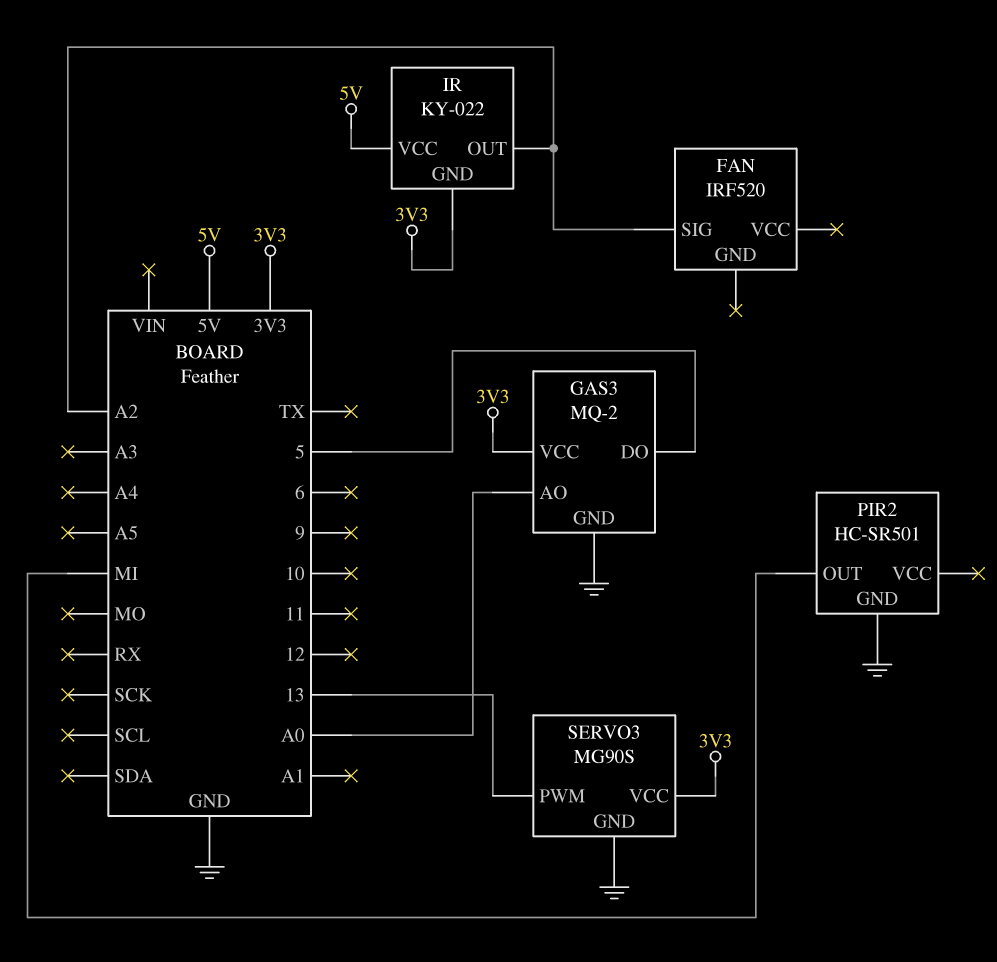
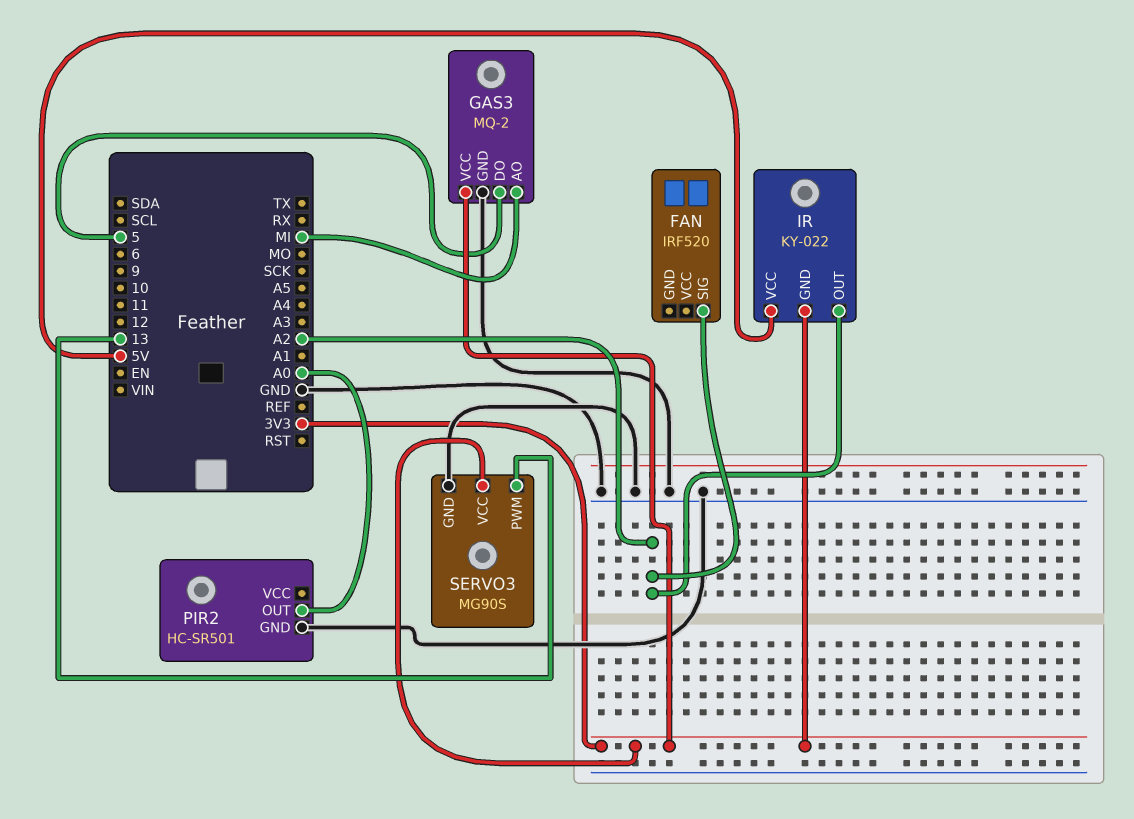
GAS3 pin AO: A0 -> MI
PIR2 pin OUT: MI -> A0

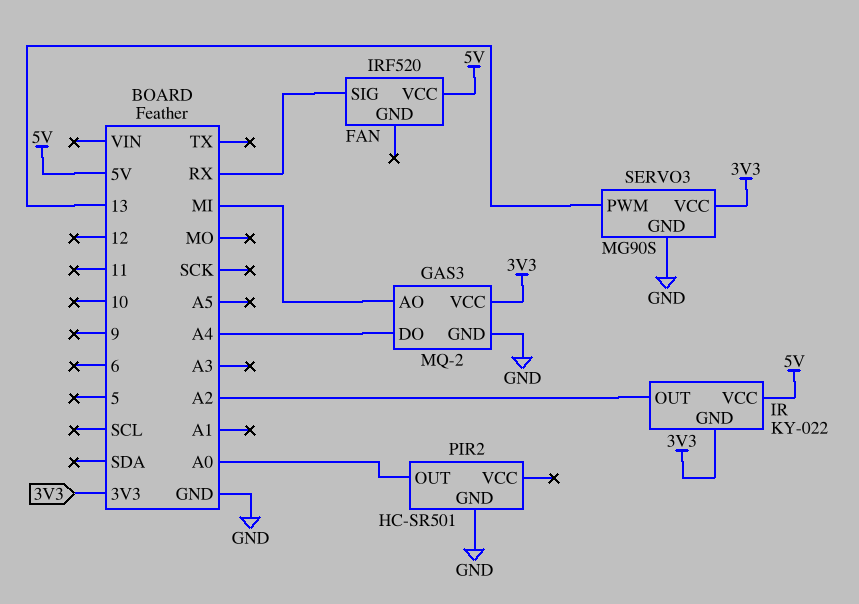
FAN pin SIG: A2 -> RX
FAN pin VCC: none -> 5V
GAS3 pin DO: 5 -> A4

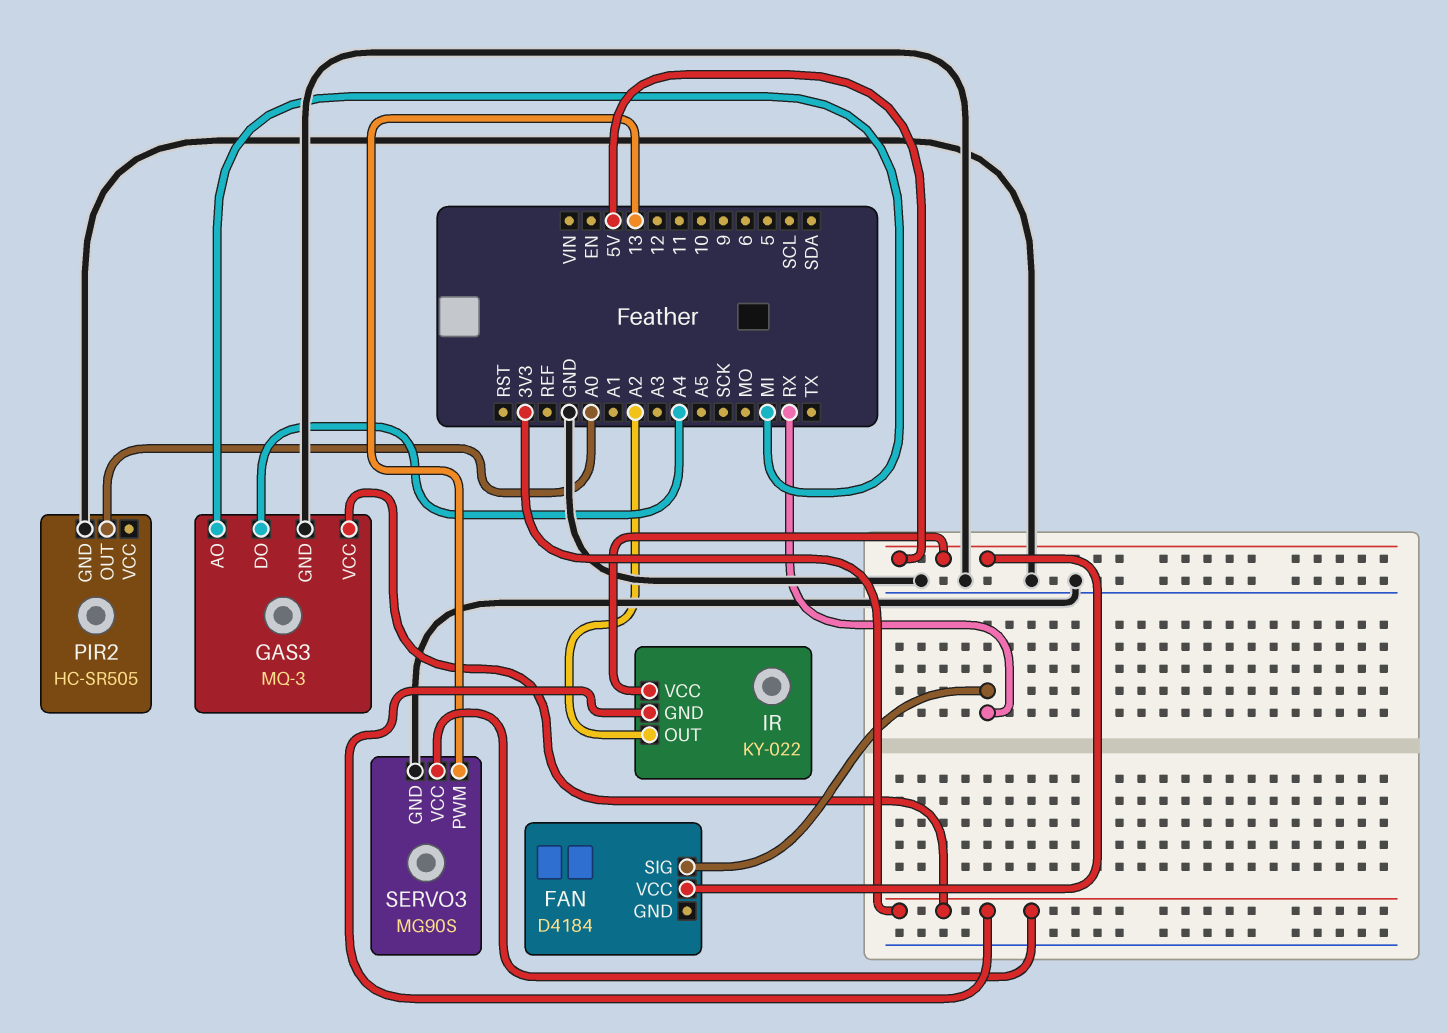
FAN: IRF520 -> D4184
GAS3: MQ-2 -> MQ-3
PIR2: HC-SR501 -> HC-SR505

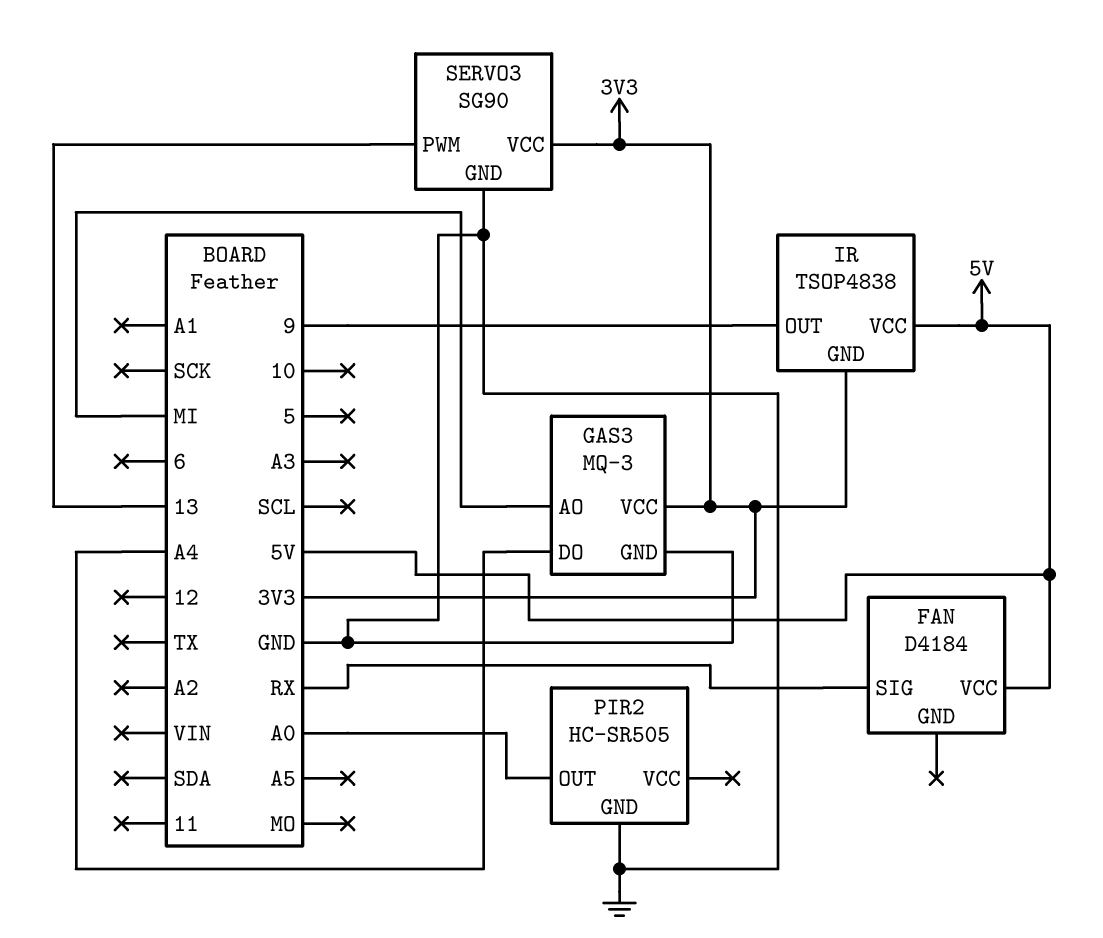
IR: KY-022 -> TSOP4838
IR pin OUT: A2 -> 9
SERVO3: MG90S -> SG90

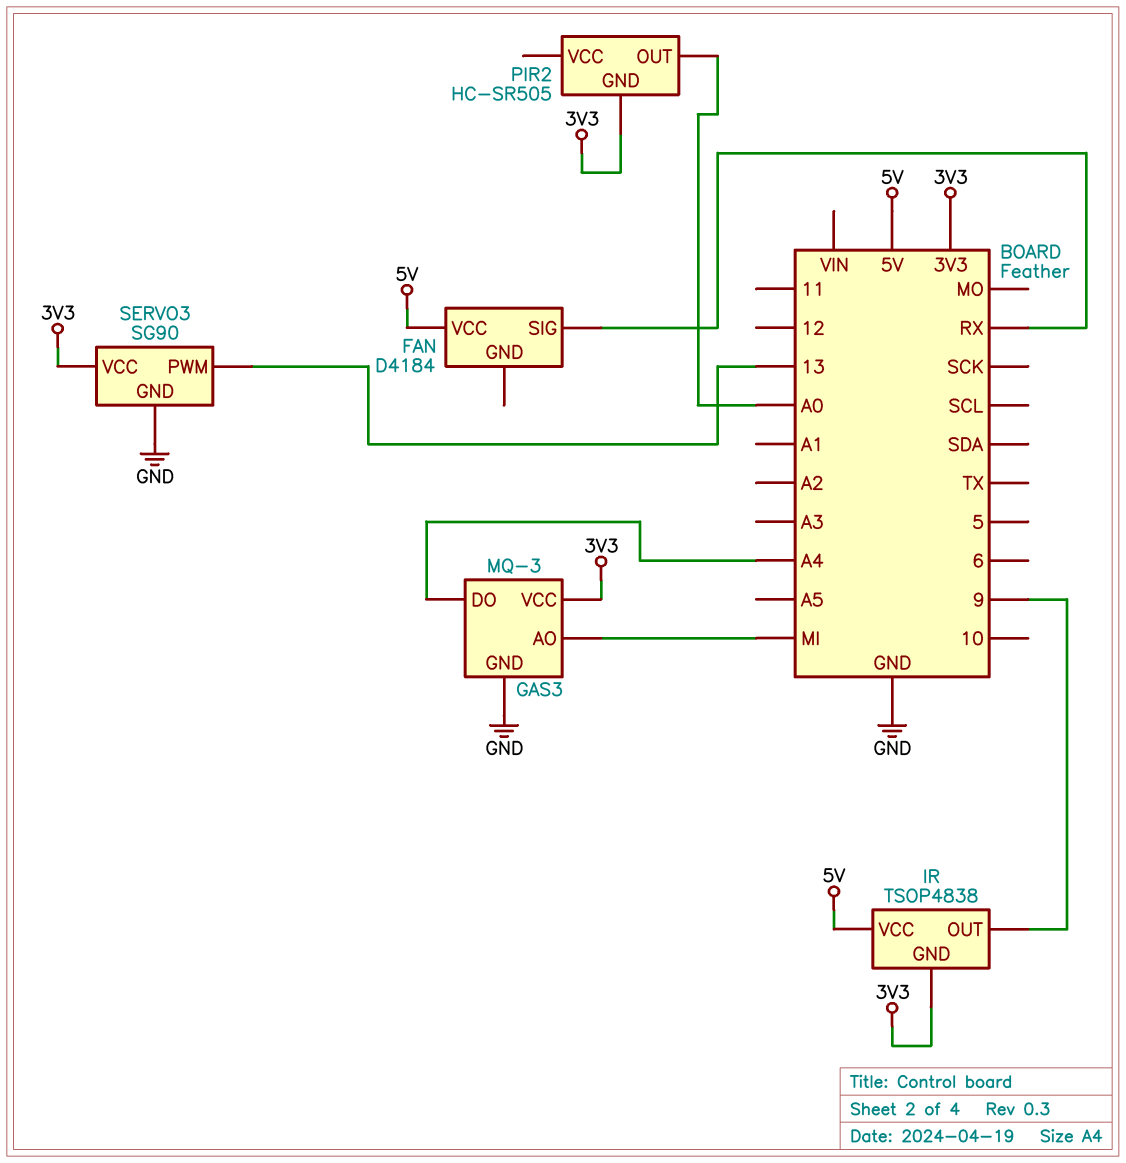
PIR2 pin GND: GND -> 3V3

